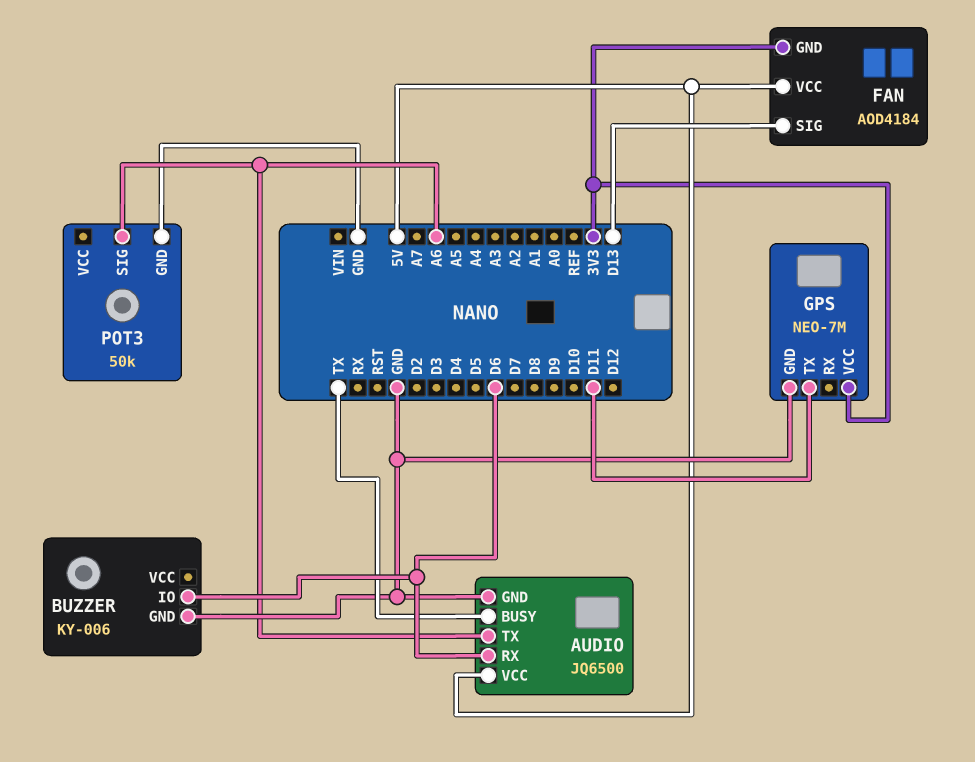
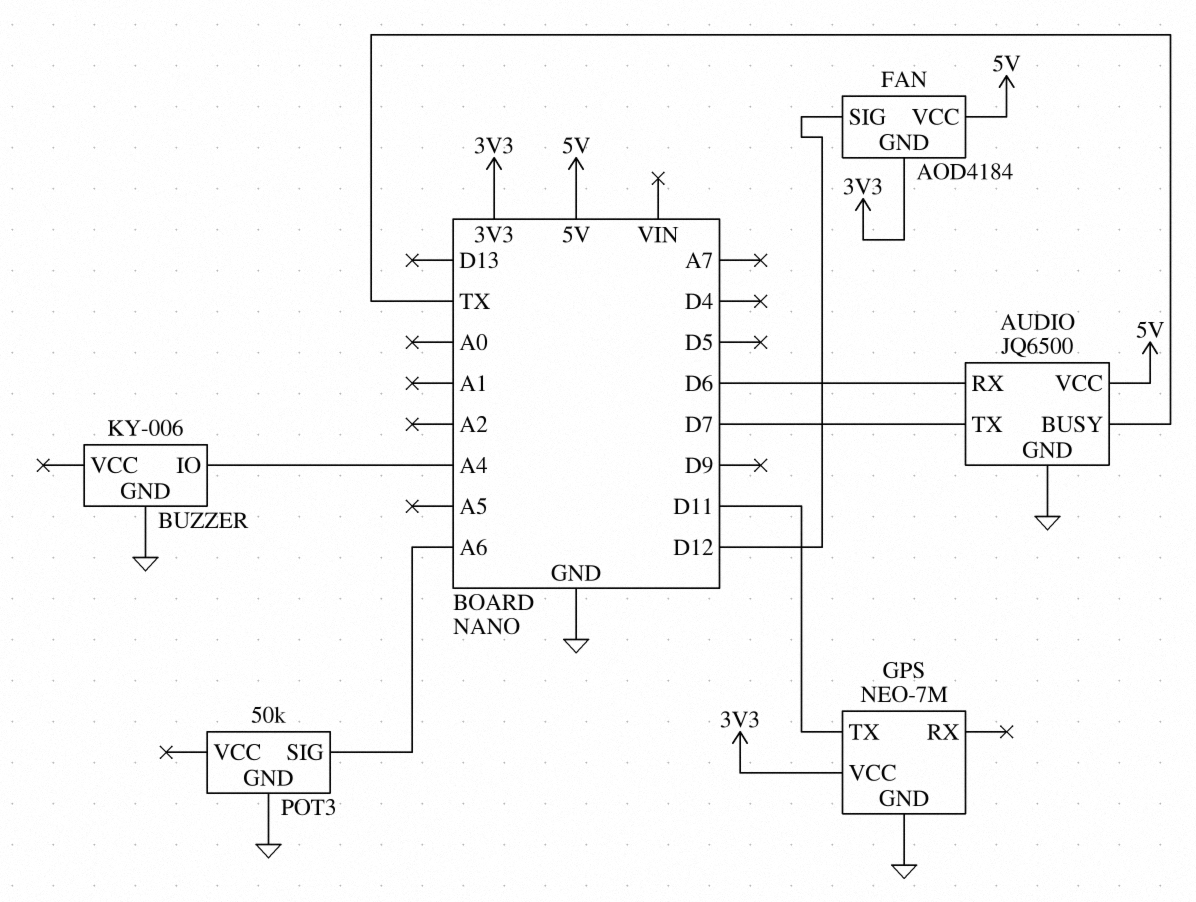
AUDIO pin TX: A6 -> D7
BUZZER pin IO: D6 -> A4
FAN pin SIG: D13 -> D12

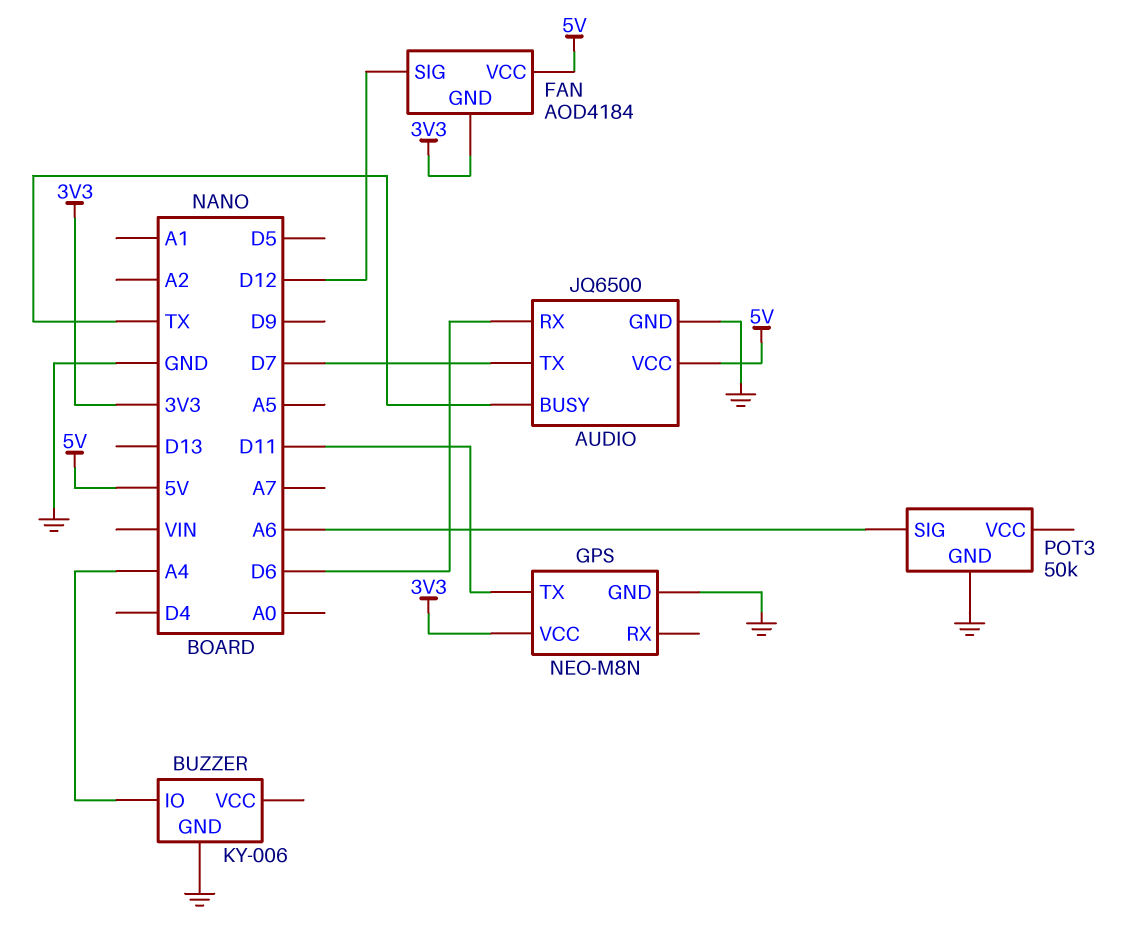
GPS: NEO-7M -> NEO-M8N

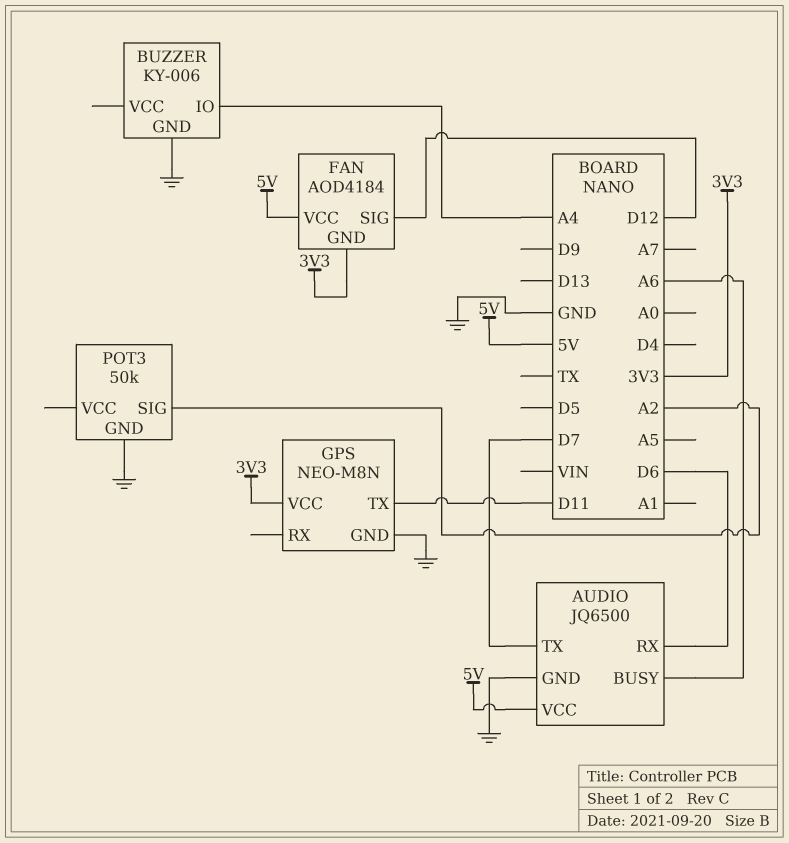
AUDIO pin BUSY: TX -> A6
POT3 pin SIG: A6 -> A2

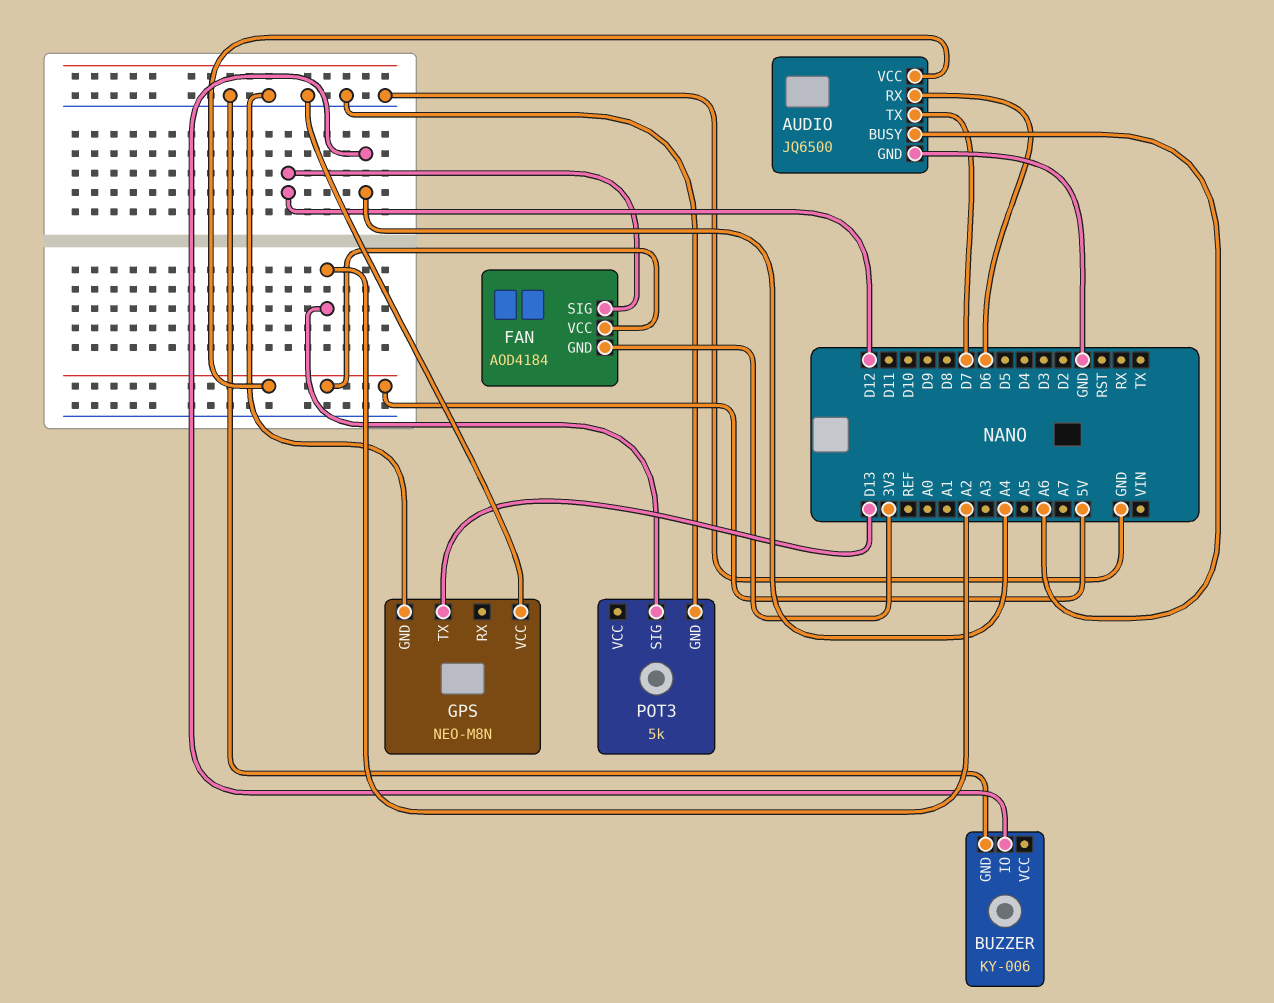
GPS pin TX: D11 -> D13
GPS pin VCC: 3V3 -> GND
POT3: 50k -> 5k

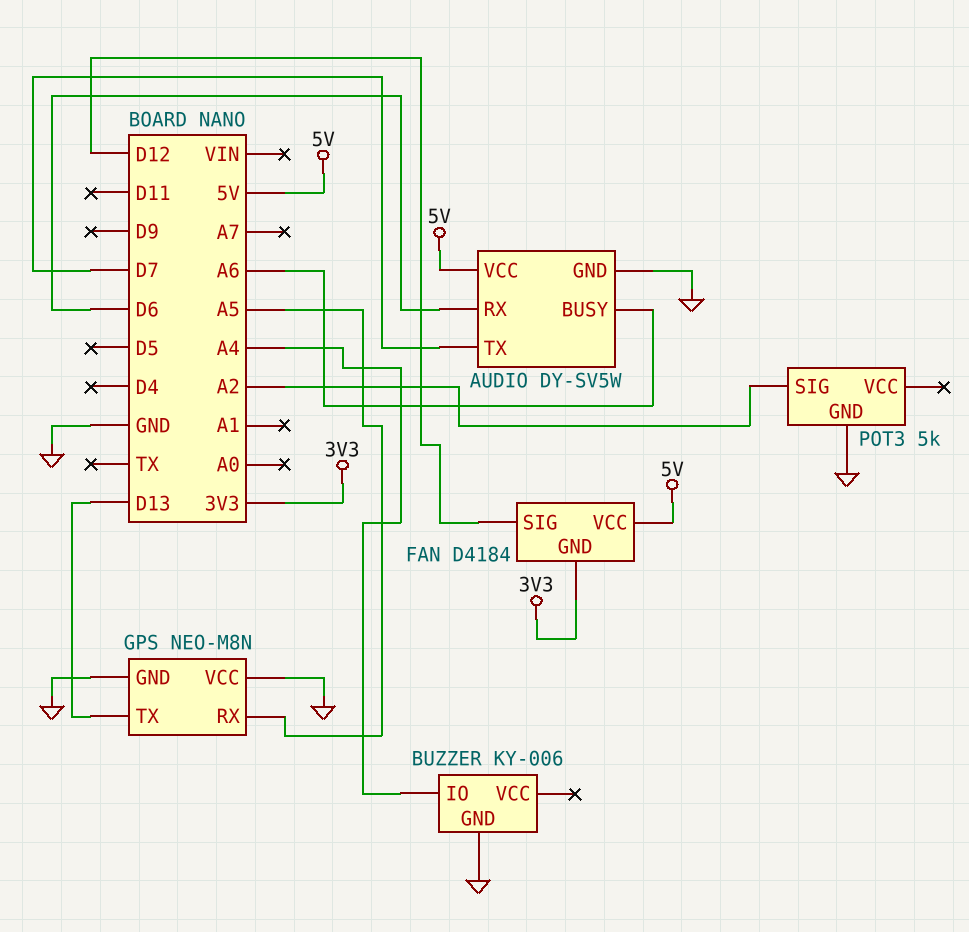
AUDIO: JQ6500 -> DY-SV5W
FAN: AOD4184 -> D4184
GPS pin RX: none -> A5

